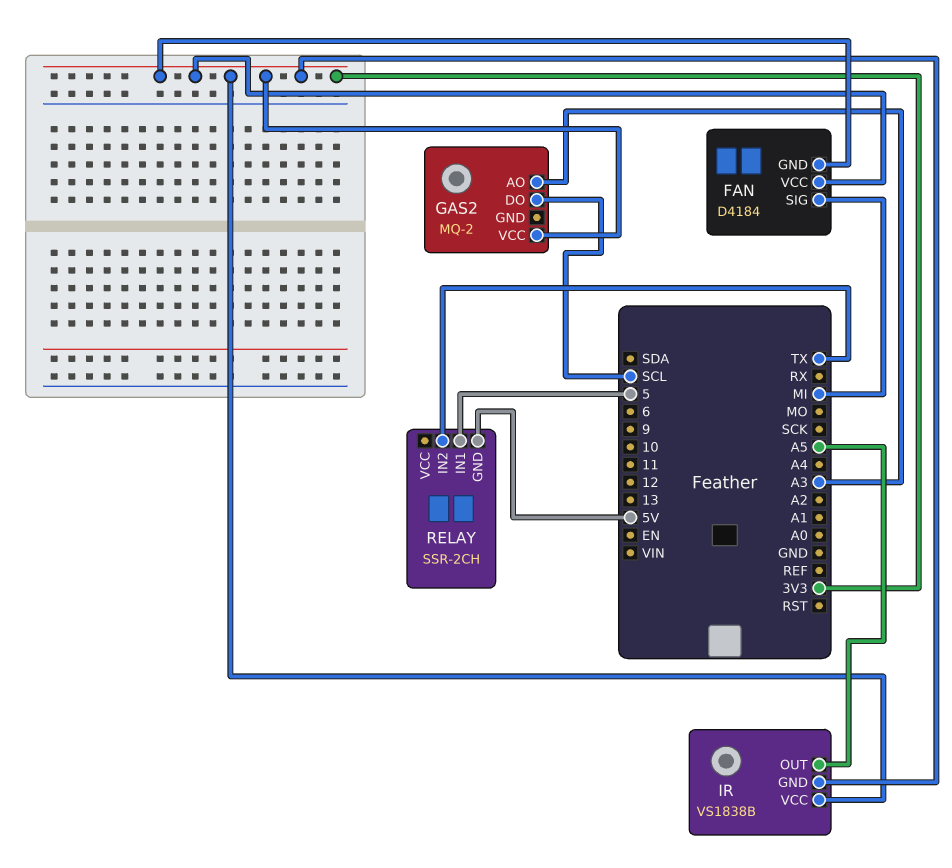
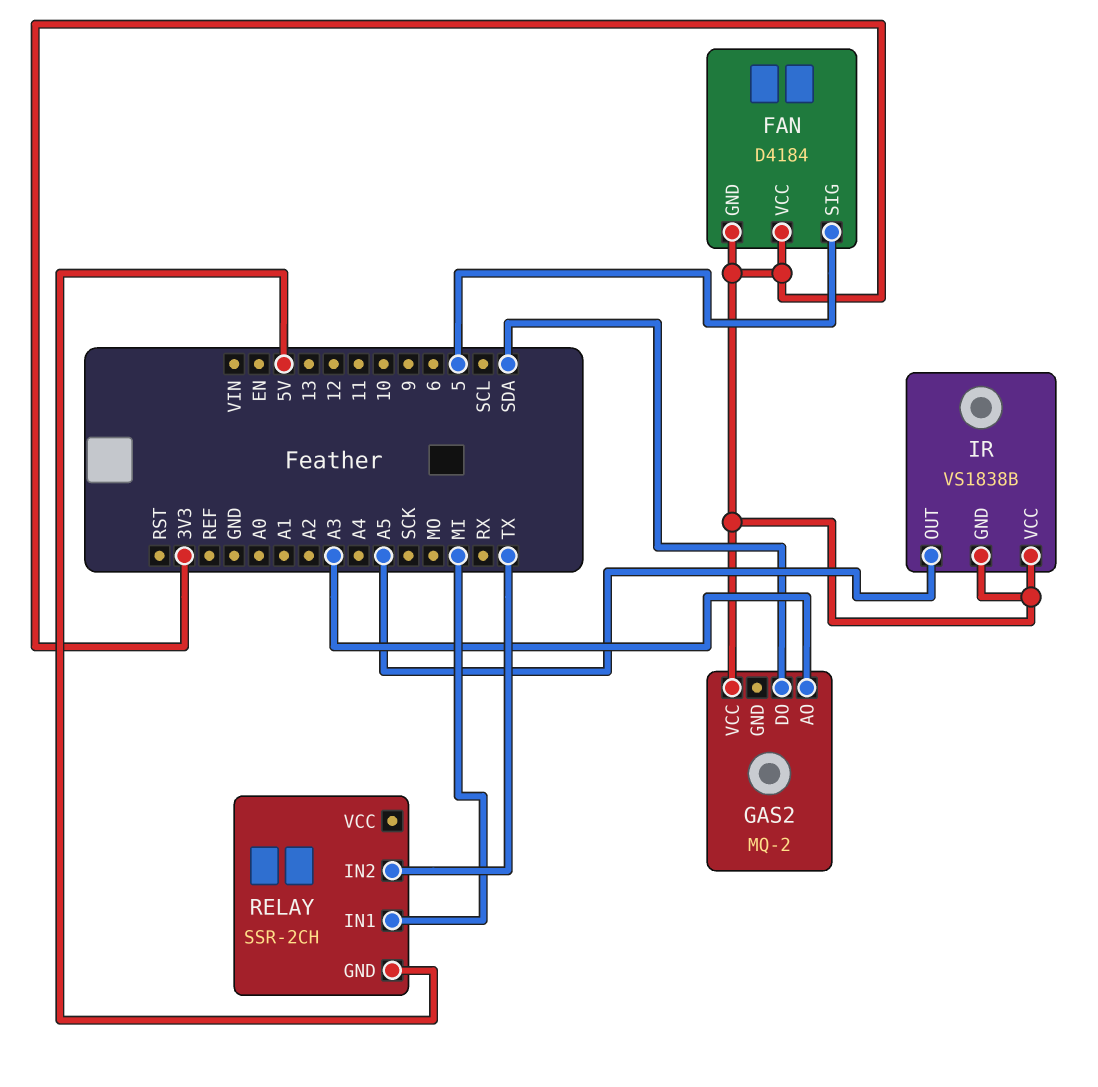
FAN pin SIG: MI -> 5
GAS2 pin DO: SCL -> SDA
RELAY pin IN1: 5 -> MI

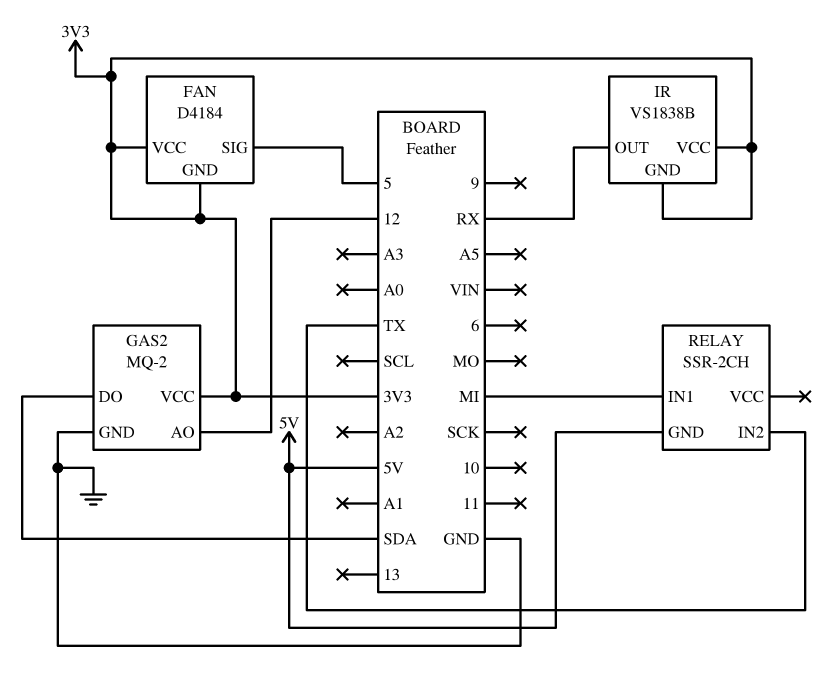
GAS2 pin AO: A3 -> 12
GAS2 pin GND: none -> GND
IR pin OUT: A5 -> RX

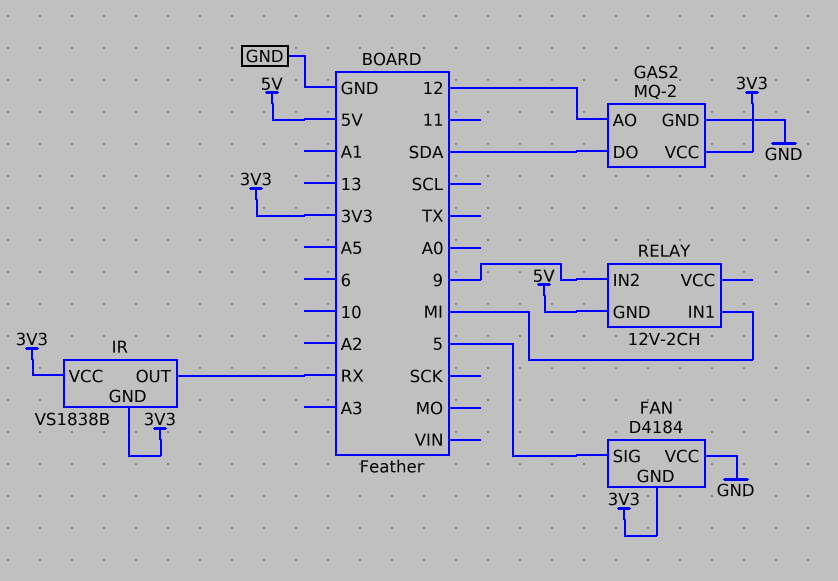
FAN pin VCC: 3V3 -> GND
RELAY: SSR-2CH -> 12V-2CH
RELAY pin IN2: TX -> 9

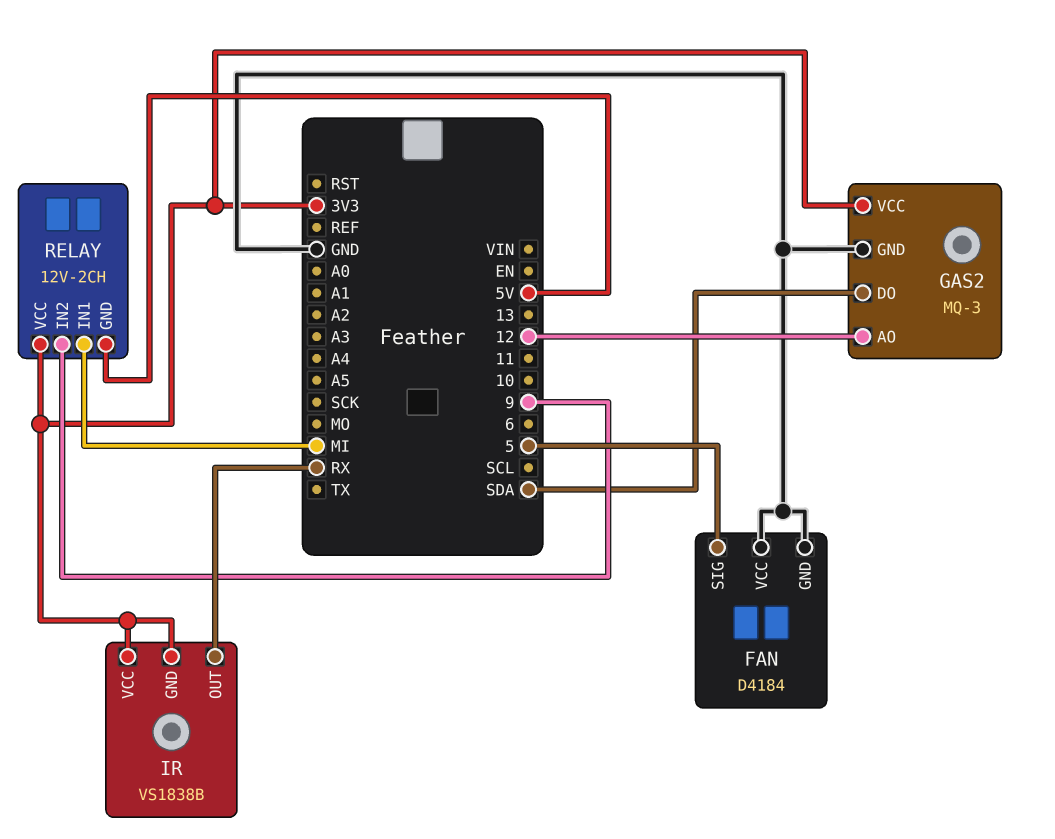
FAN pin GND: 3V3 -> GND
GAS2: MQ-2 -> MQ-3
RELAY pin VCC: none -> 3V3

